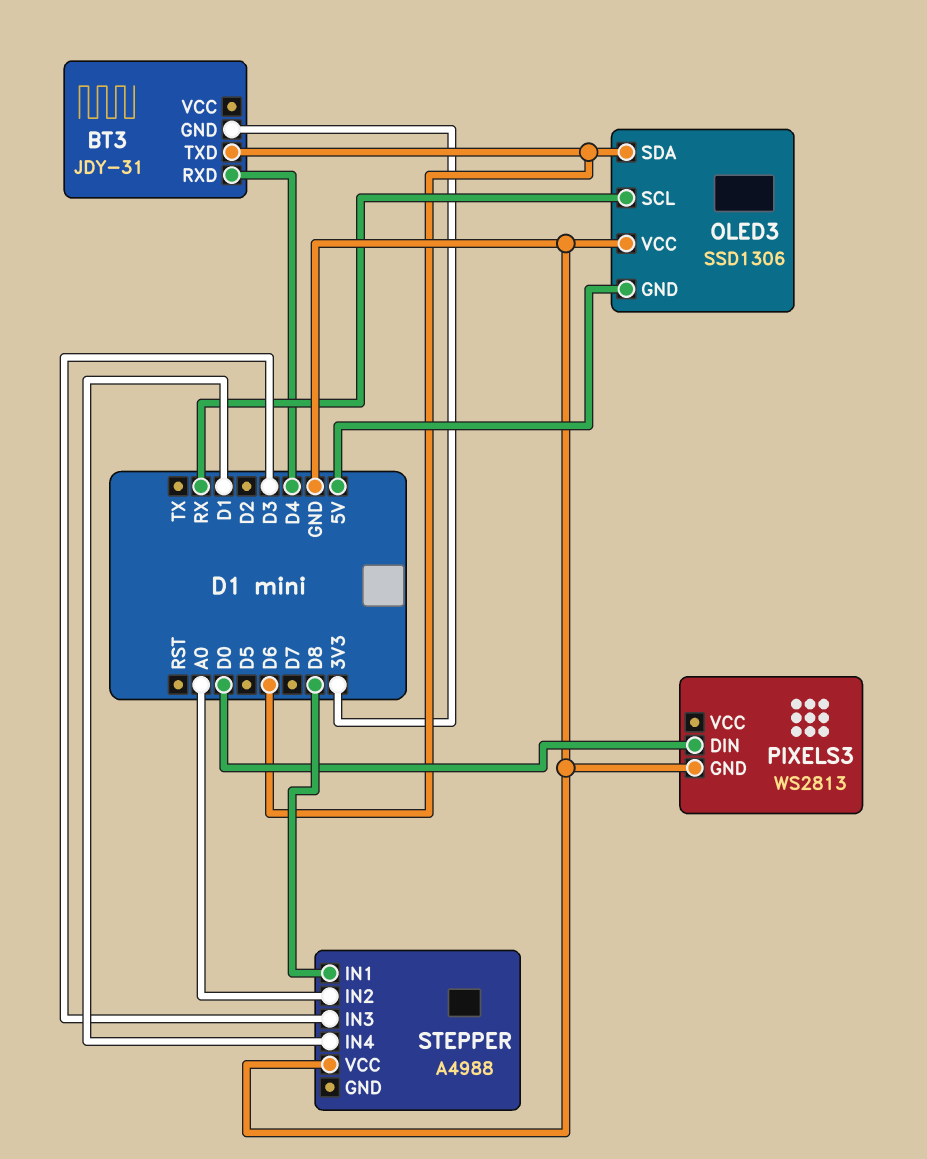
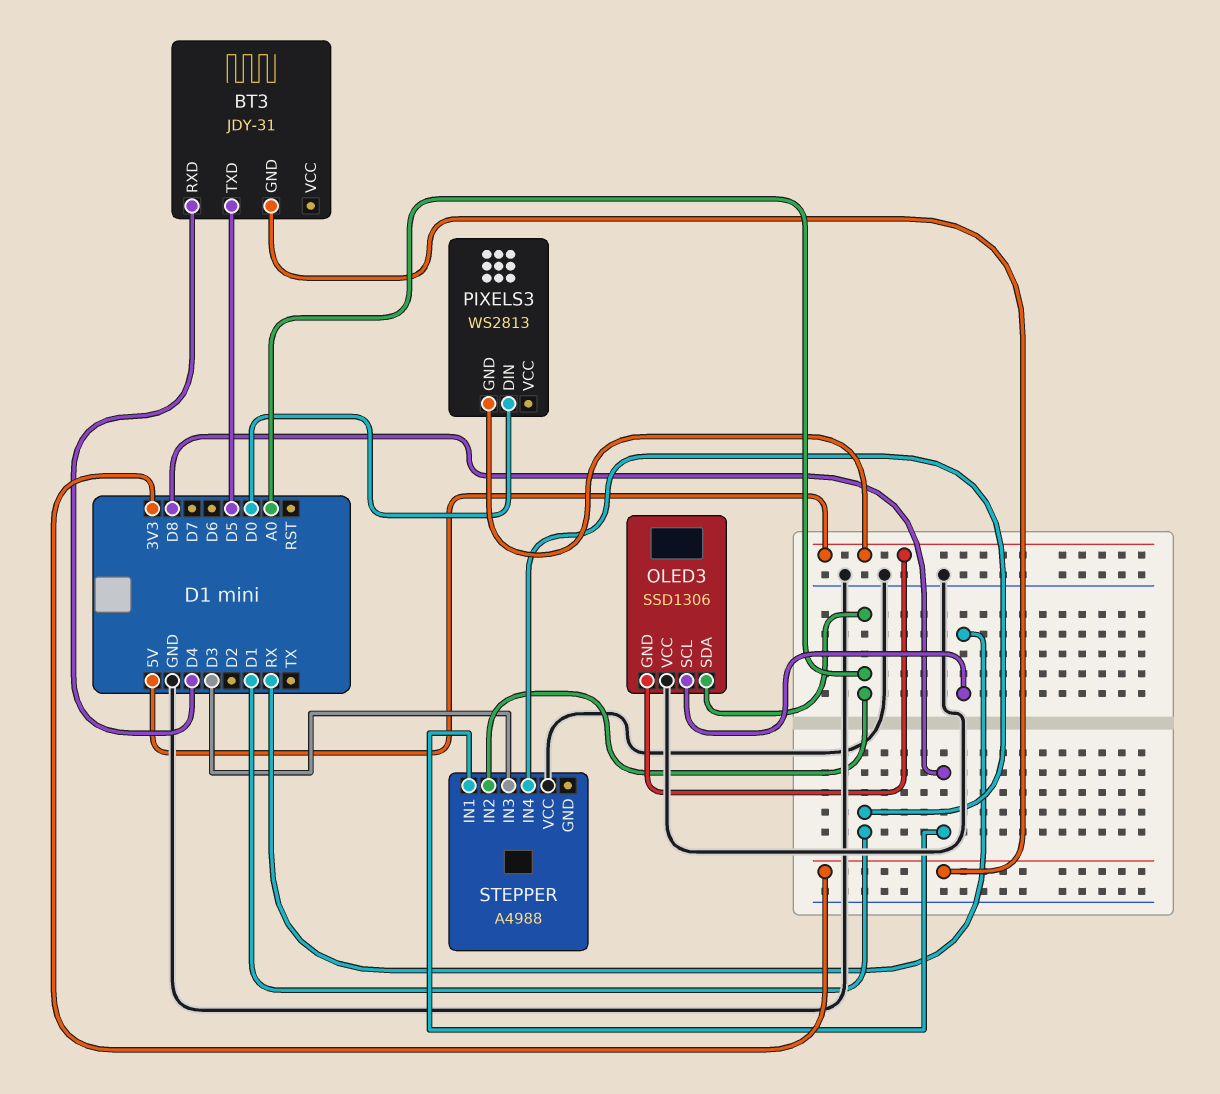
BT3 pin TXD: D6 -> D5
OLED3 pin SDA: D6 -> A0
PIXELS3 pin GND: GND -> 5V

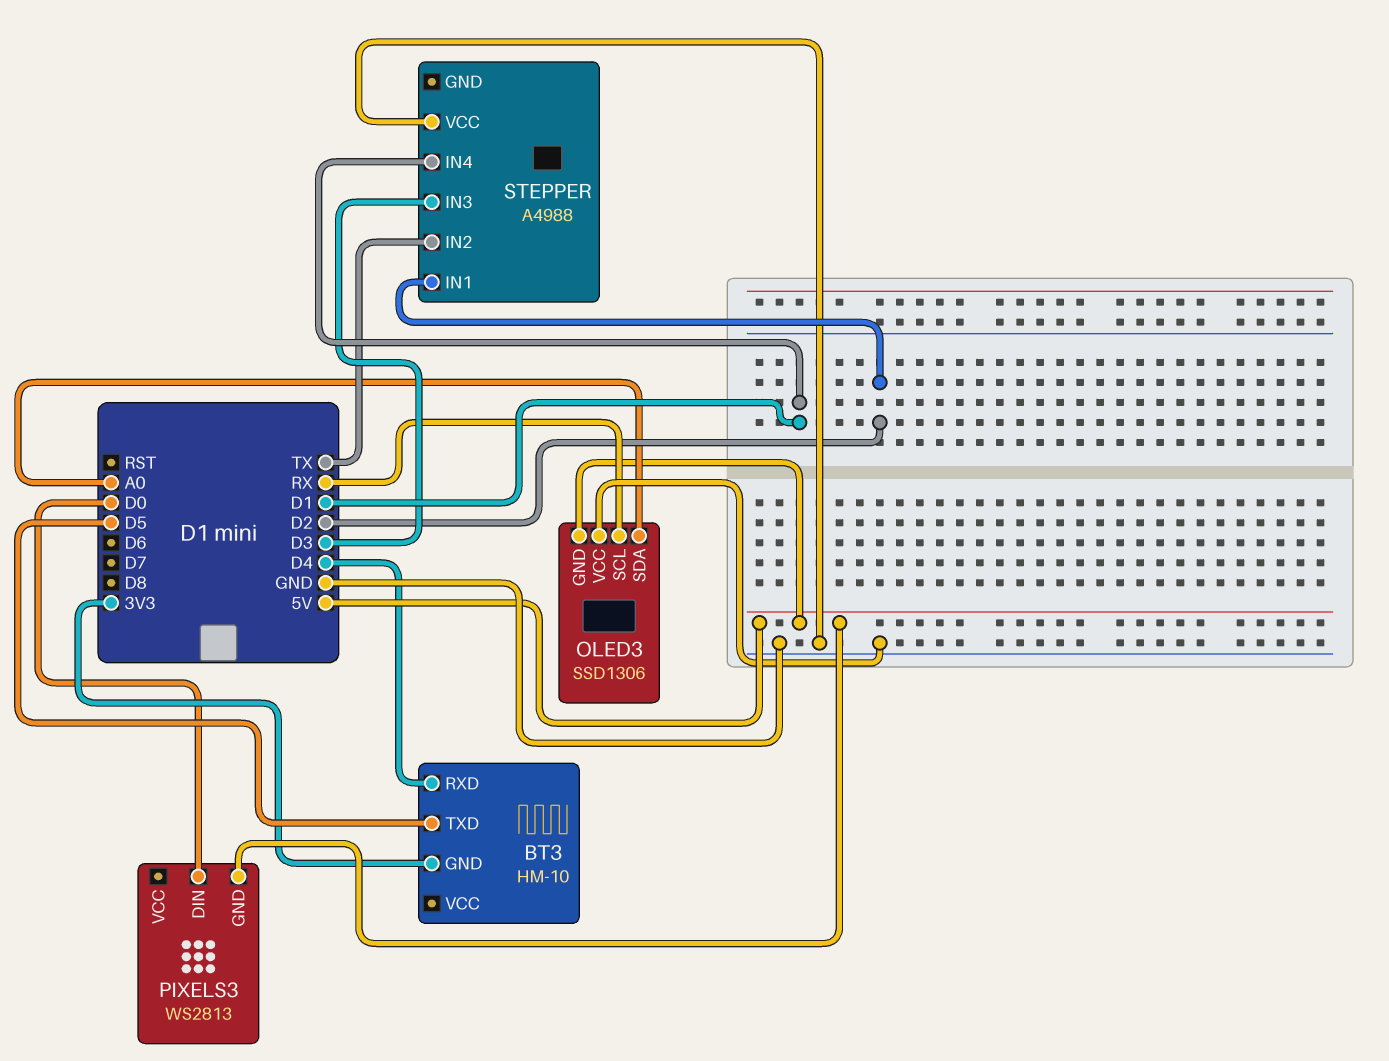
BT3: JDY-31 -> HM-10
STEPPER pin IN1: D8 -> D2
STEPPER pin IN2: A0 -> TX

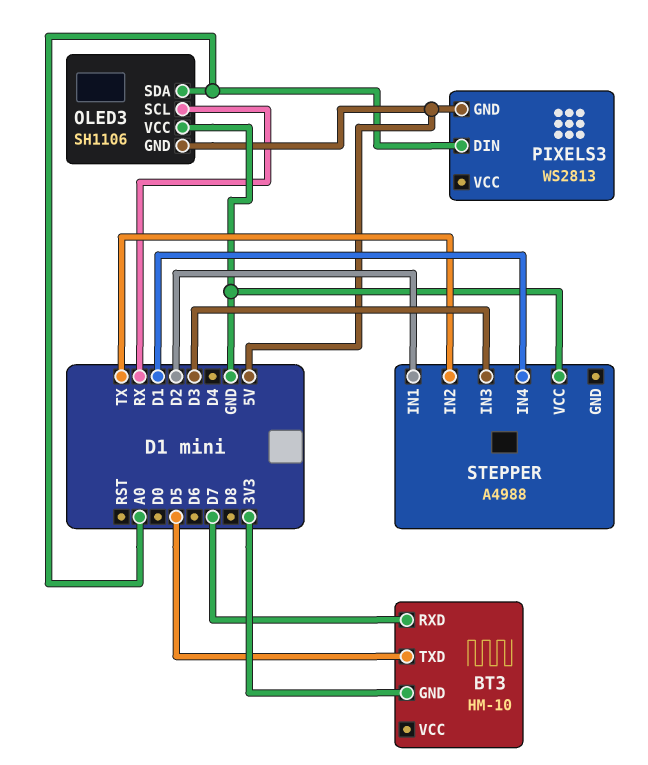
BT3 pin RXD: D4 -> D7
OLED3: SSD1306 -> SH1106
PIXELS3 pin DIN: D0 -> A0

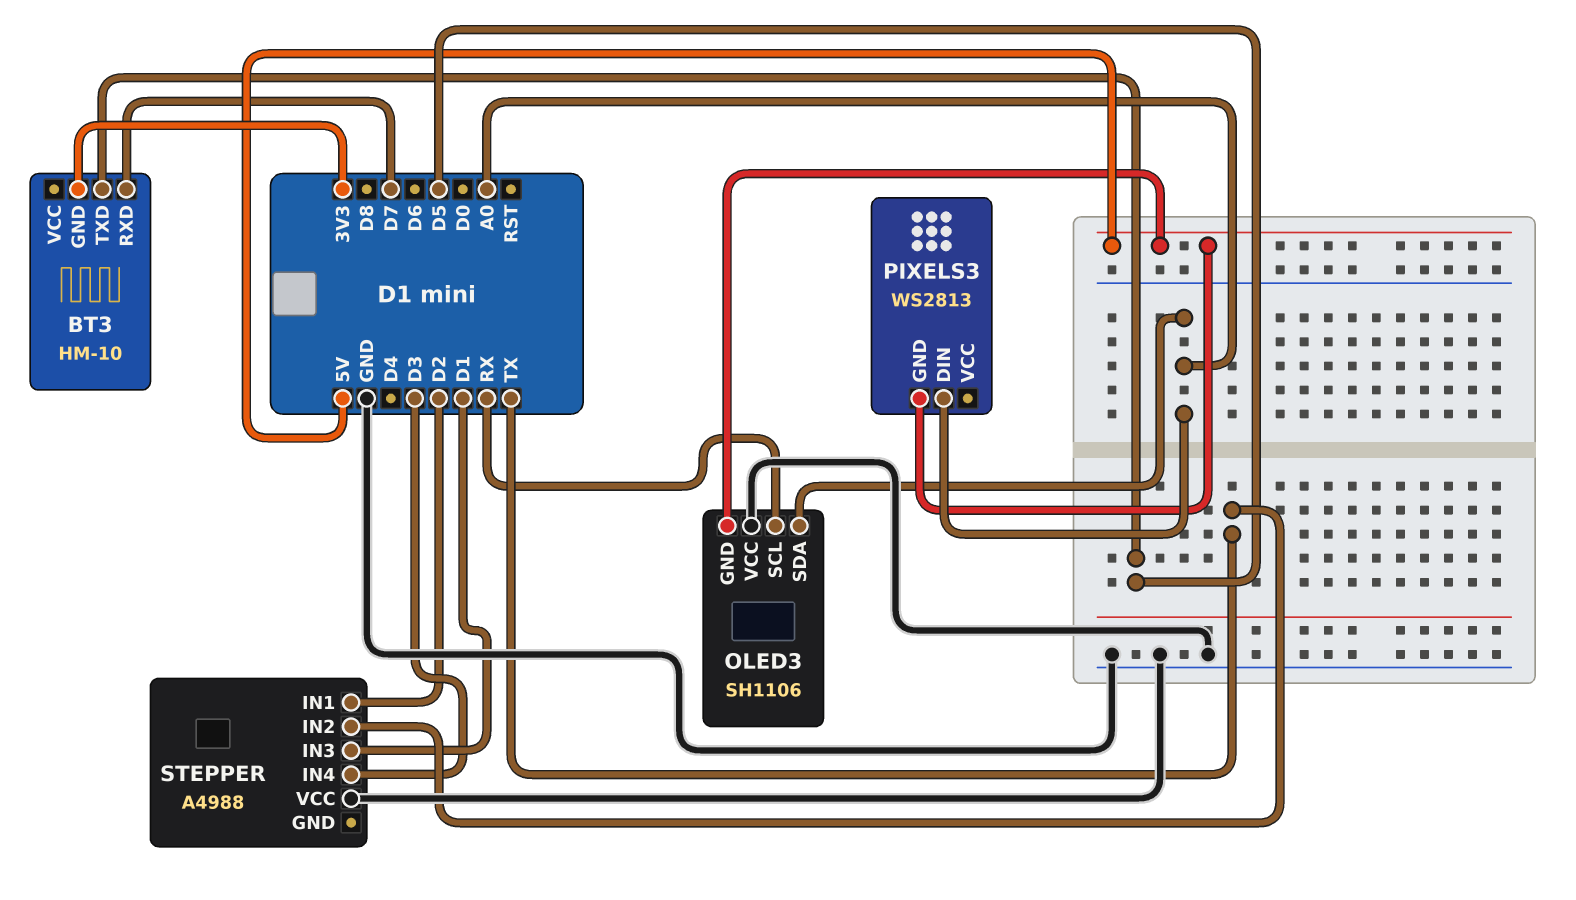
STEPPER pin IN3: D3 -> D1
STEPPER pin IN4: D1 -> D3

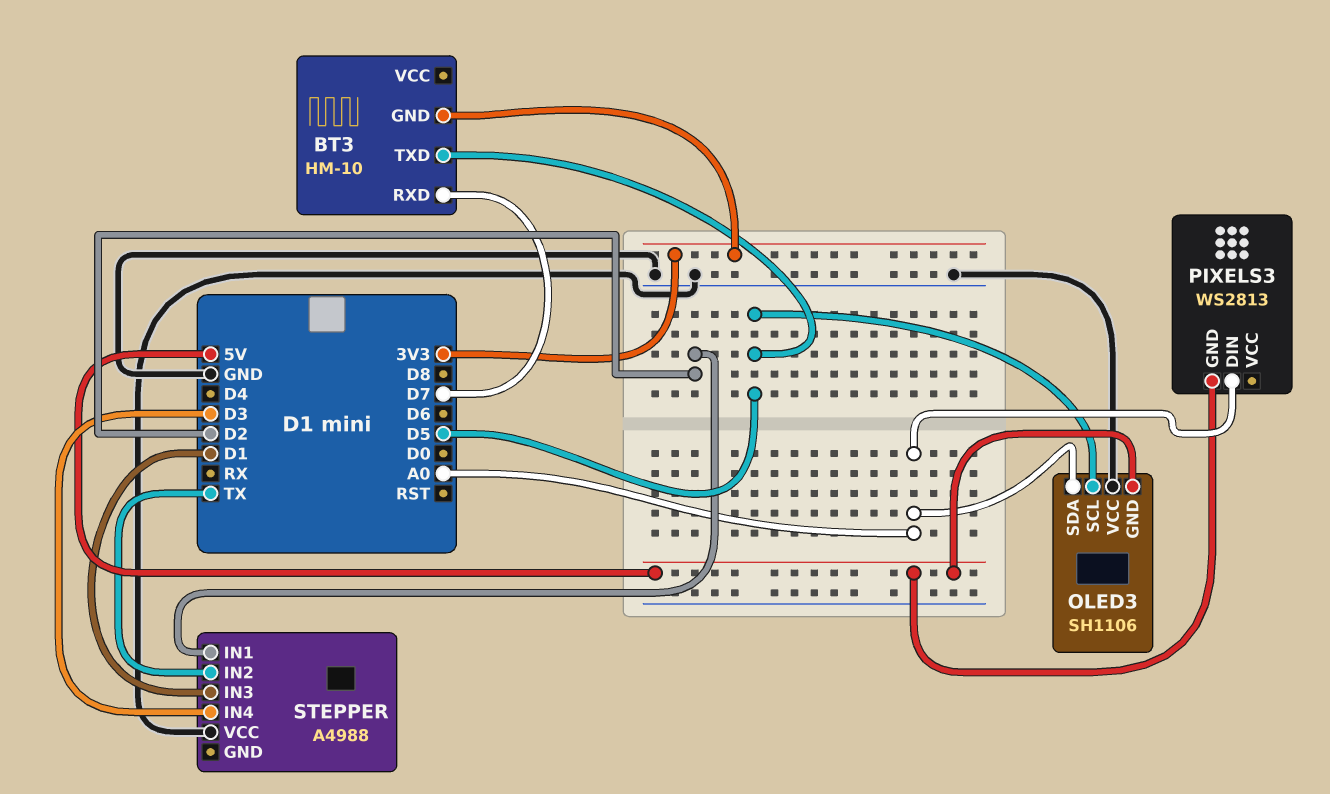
OLED3 pin SCL: RX -> D5

